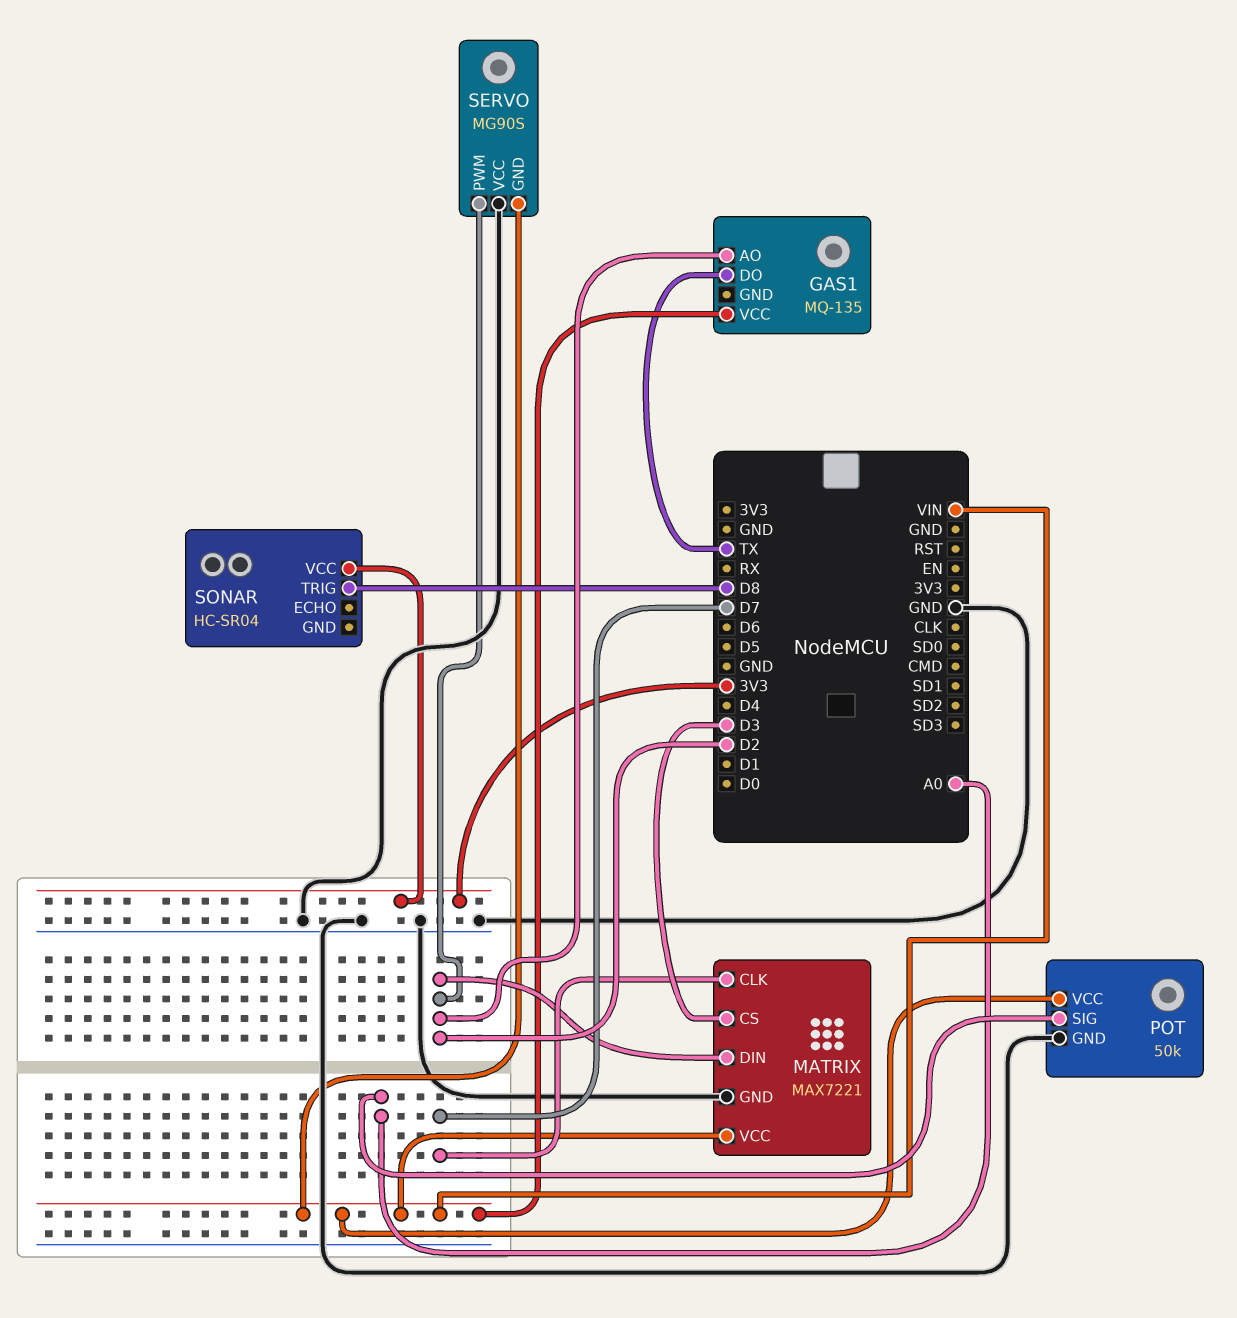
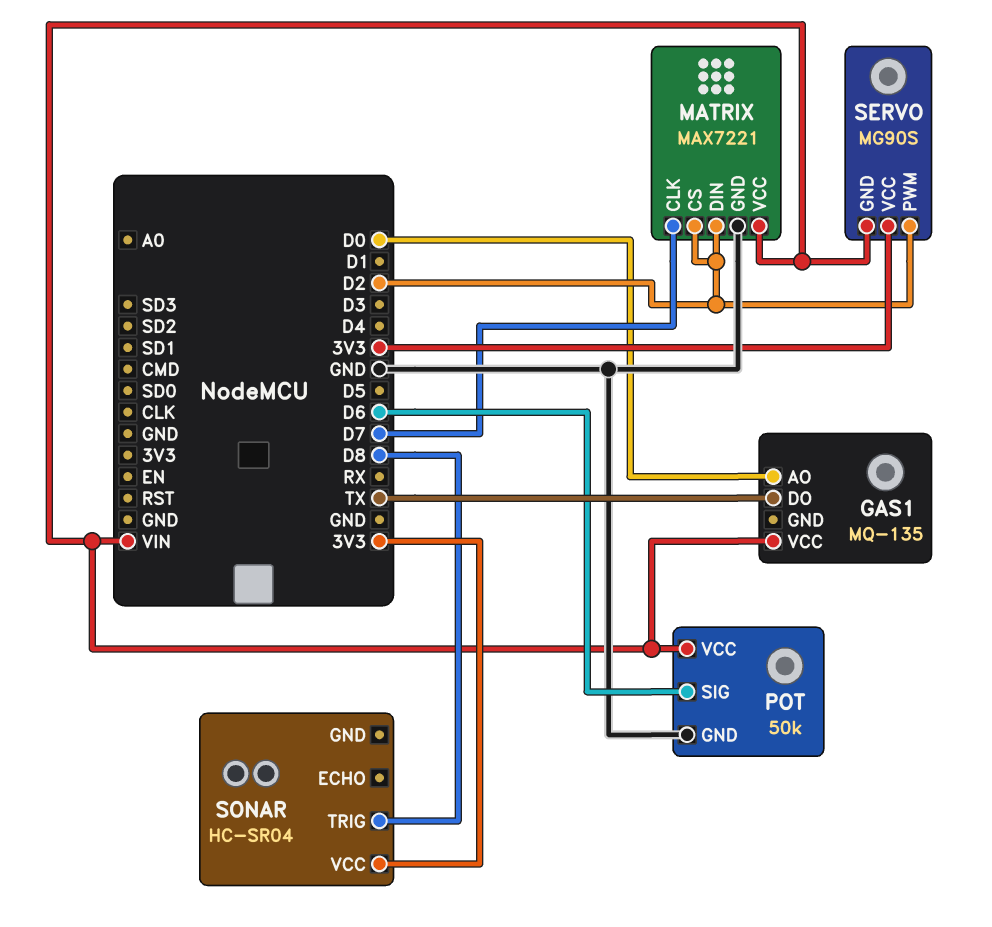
GAS1 pin AO: D2 -> D0
MATRIX pin CS: D3 -> D2
POT pin SIG: A0 -> D6
SERVO pin VCC: GND -> 3V3

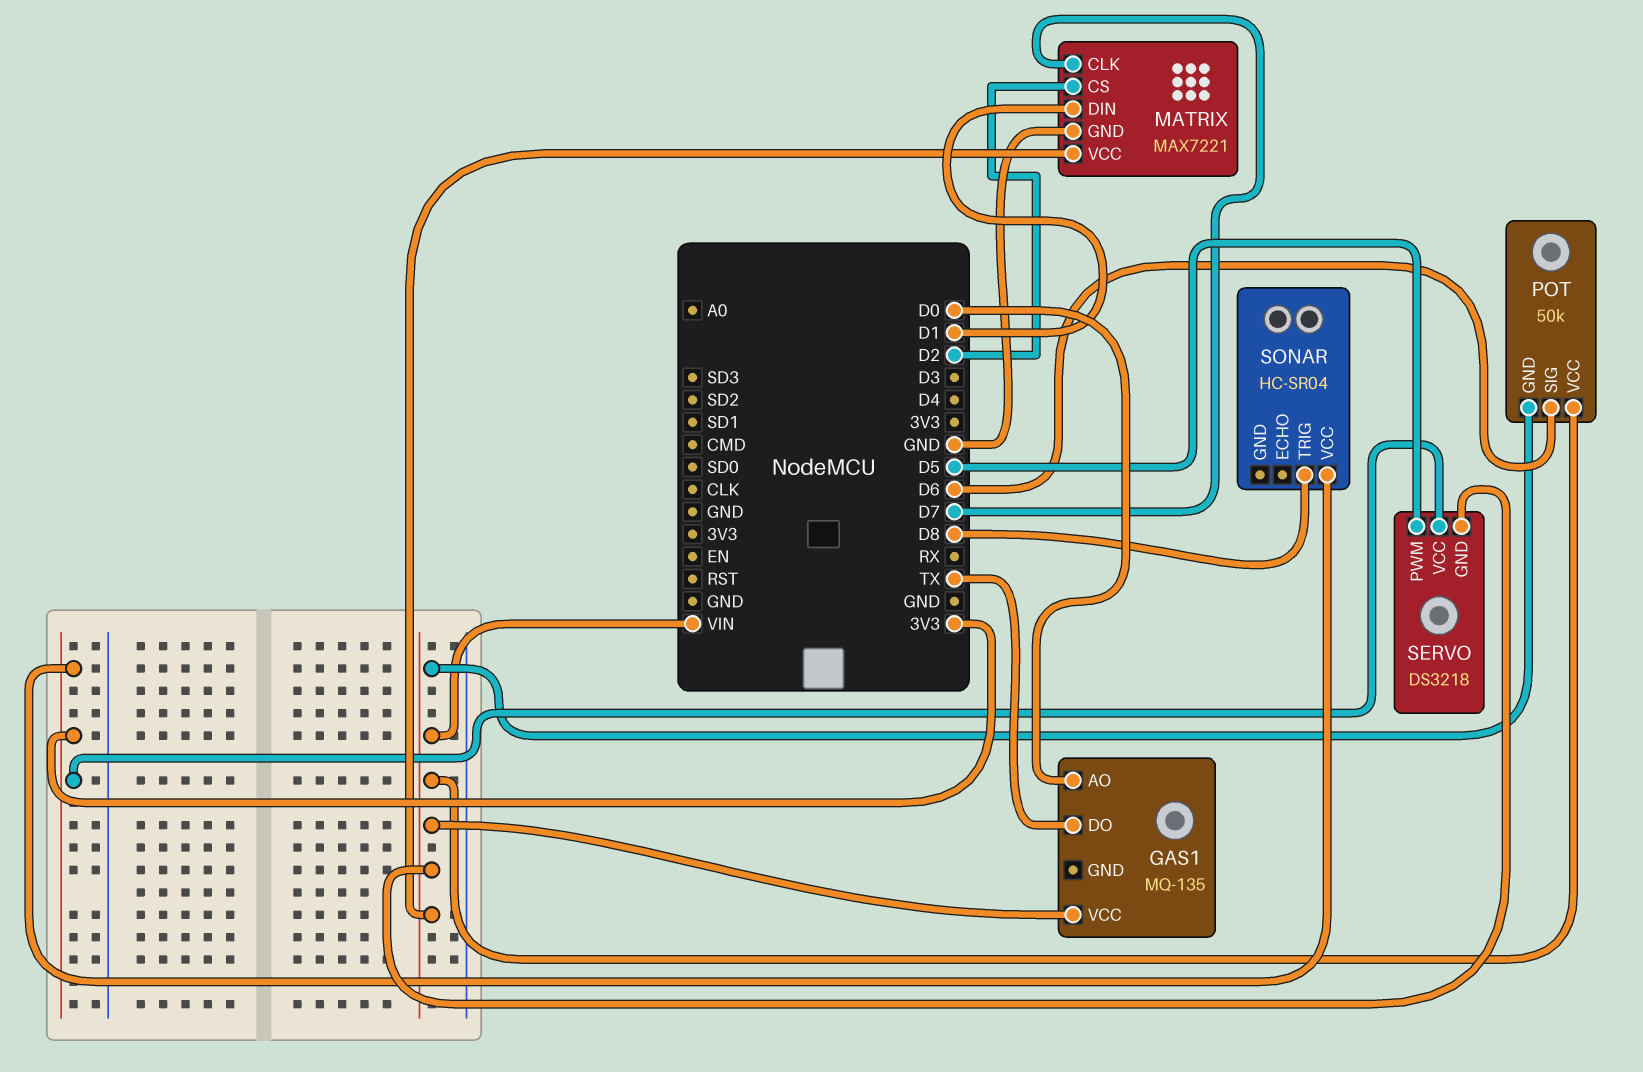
MATRIX pin DIN: D2 -> D1
POT pin GND: GND -> VIN
SERVO: MG90S -> DS3218
SERVO pin PWM: D2 -> D5

